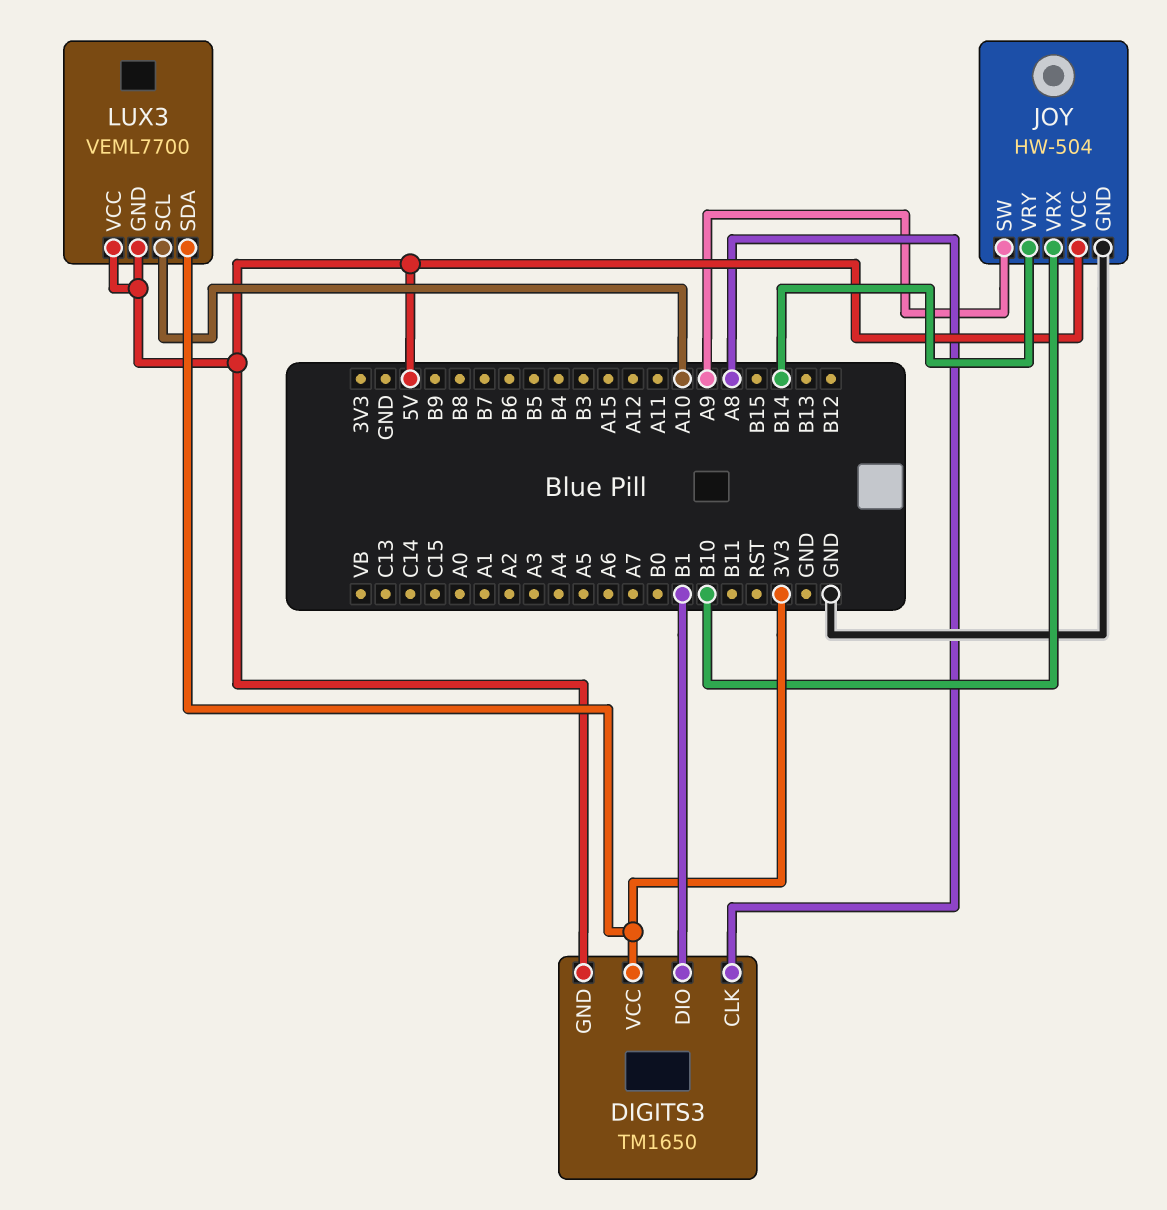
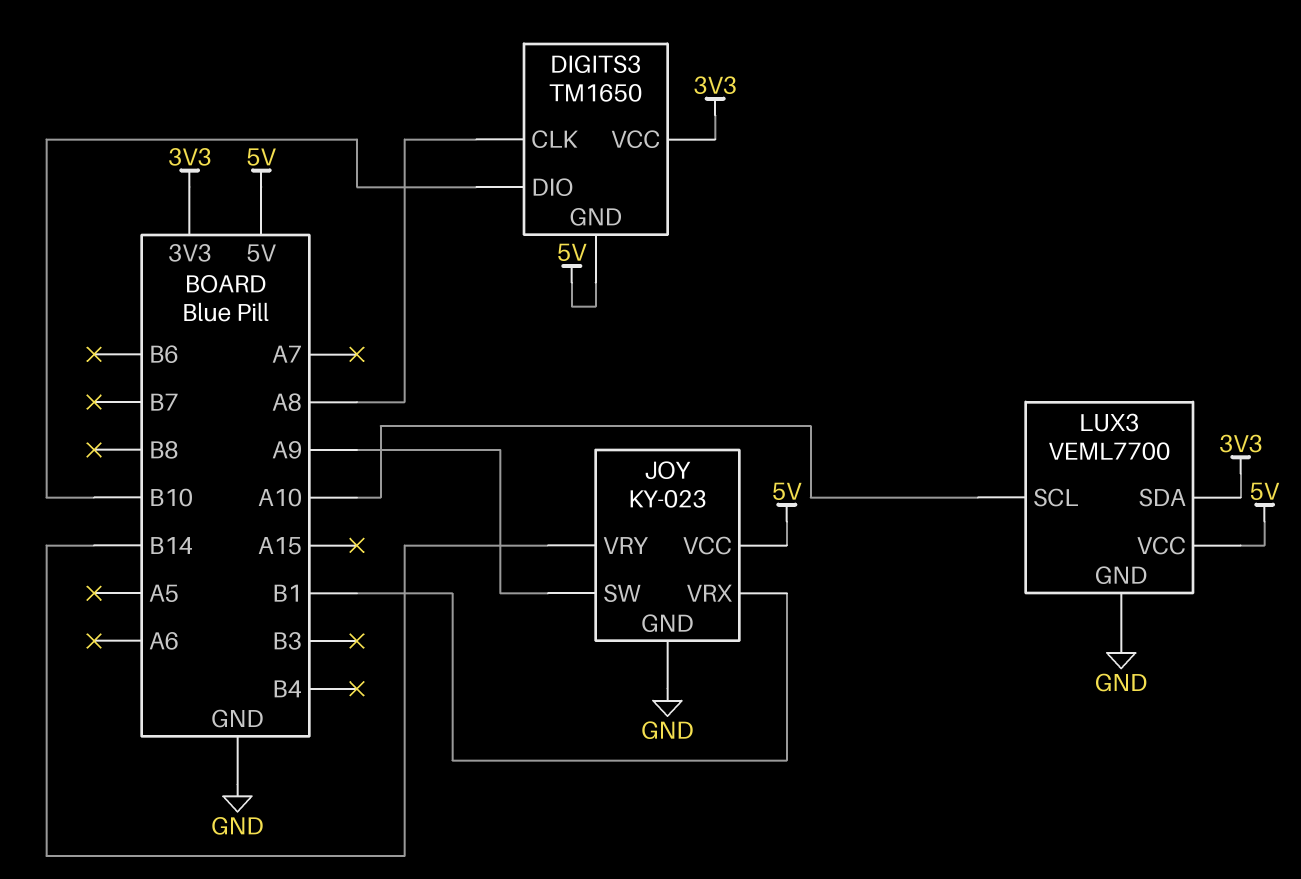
DIGITS3 pin DIO: B1 -> B10
JOY: HW-504 -> KY-023
JOY pin VRX: B10 -> B1
LUX3 pin GND: 5V -> GND

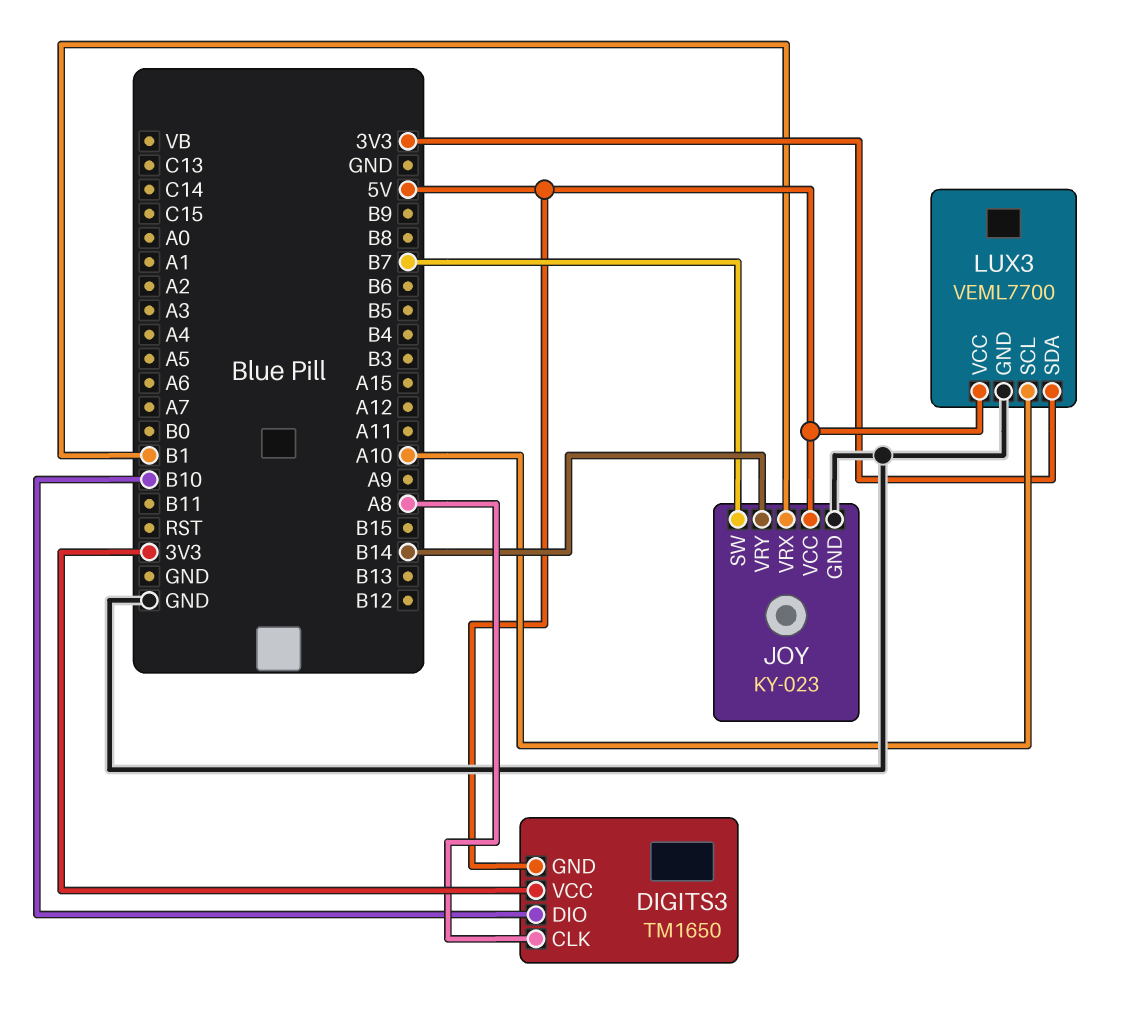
JOY pin SW: A9 -> B7

